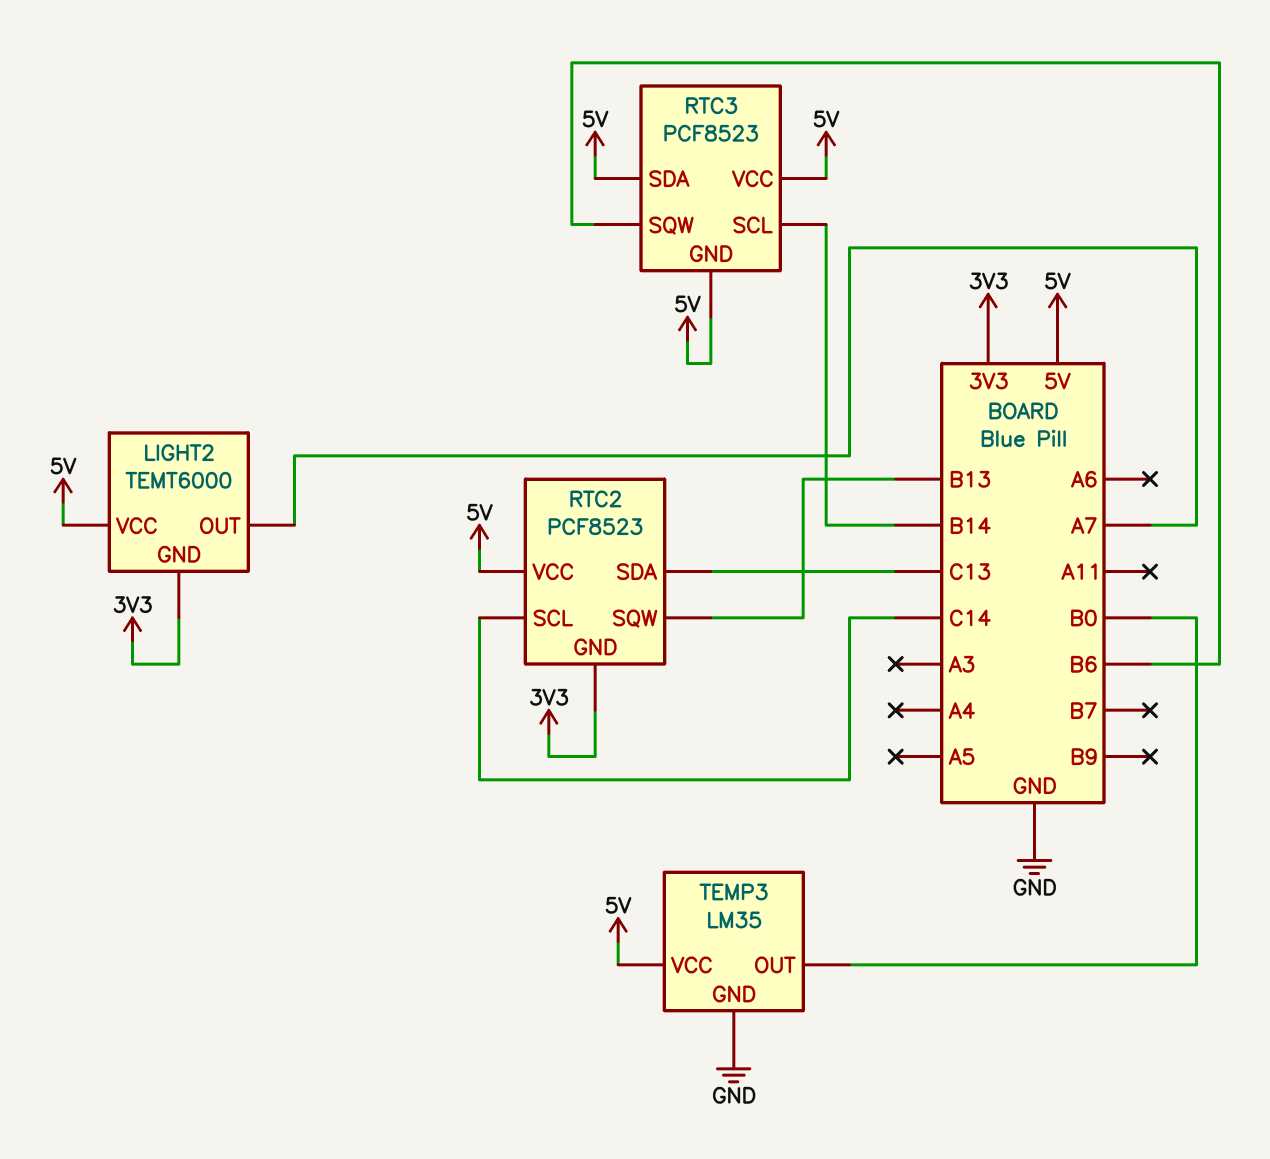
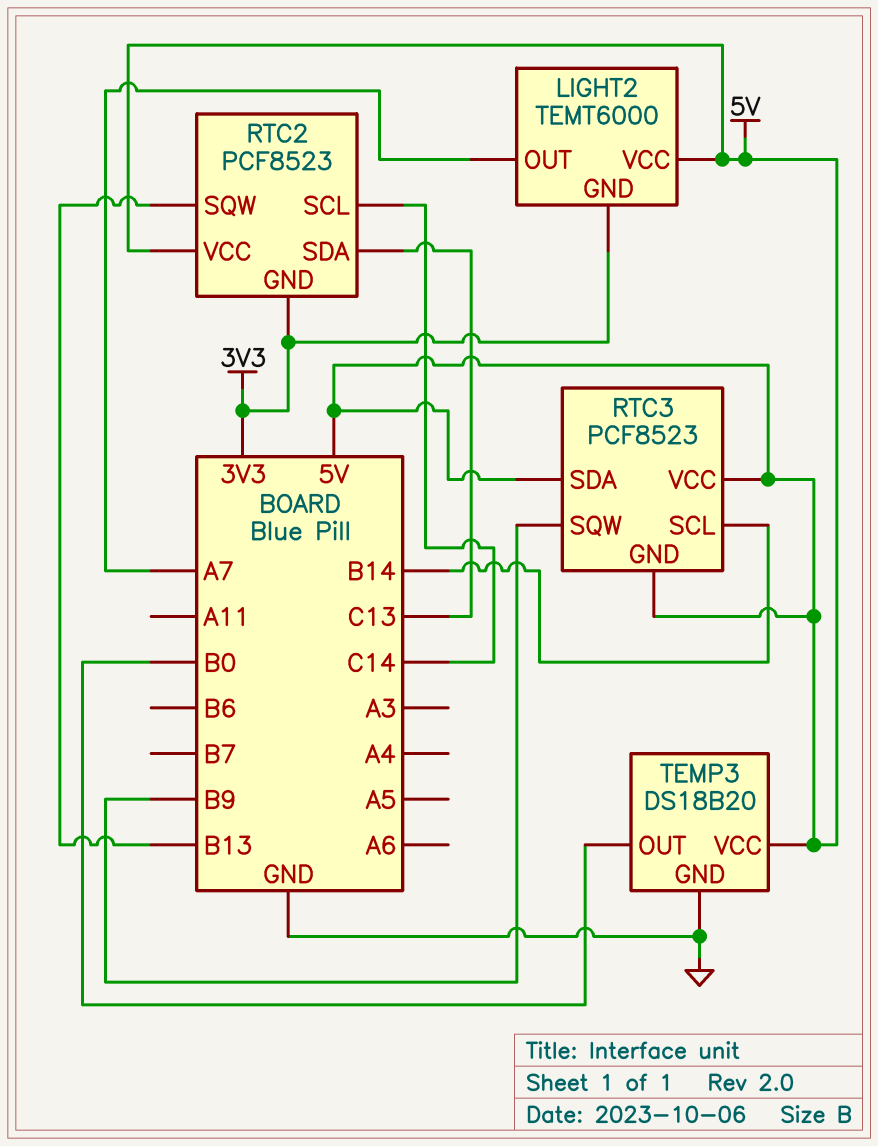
RTC3 pin SQW: B6 -> B9
TEMP3: LM35 -> DS18B20

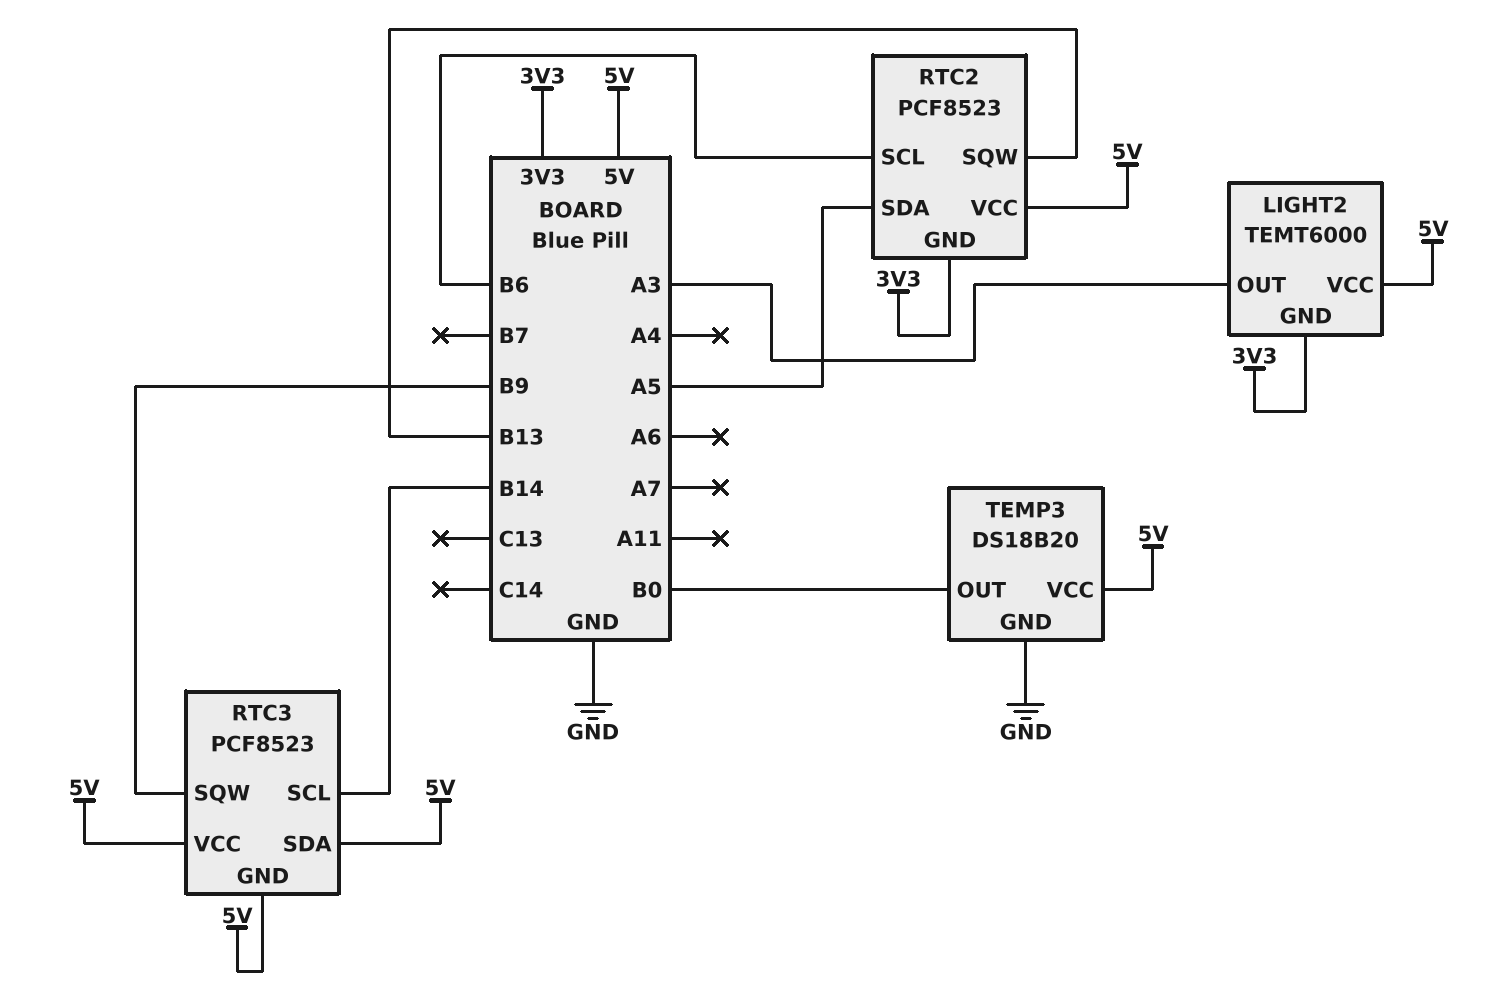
LIGHT2 pin OUT: A7 -> A3
RTC2 pin SCL: C14 -> B6
RTC2 pin SDA: C13 -> A5

